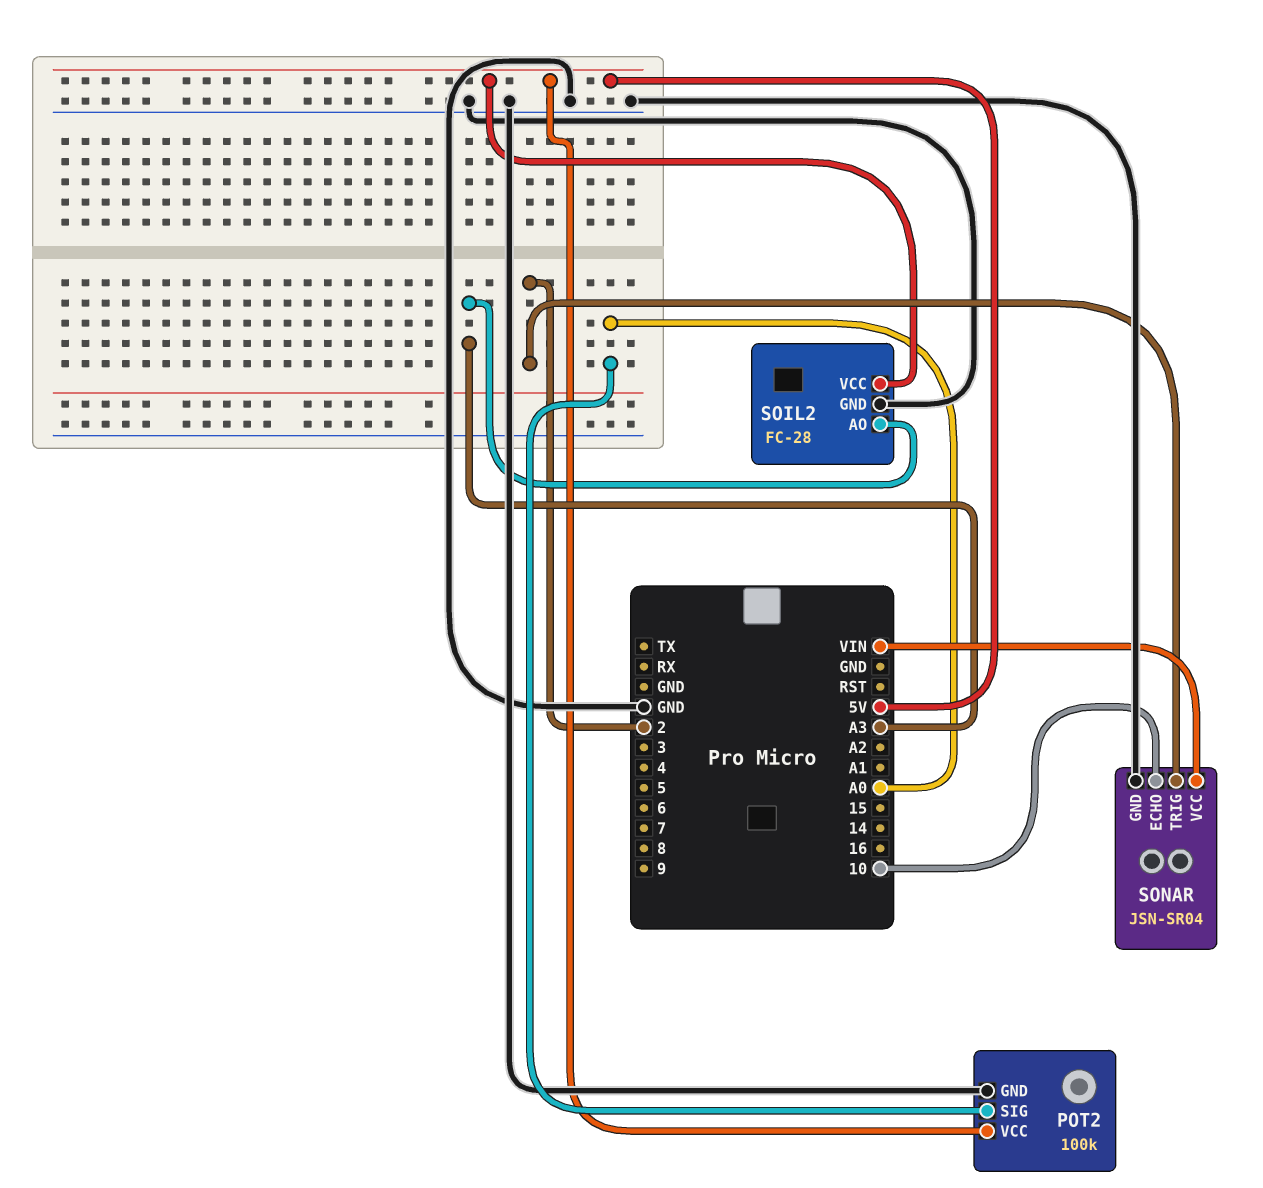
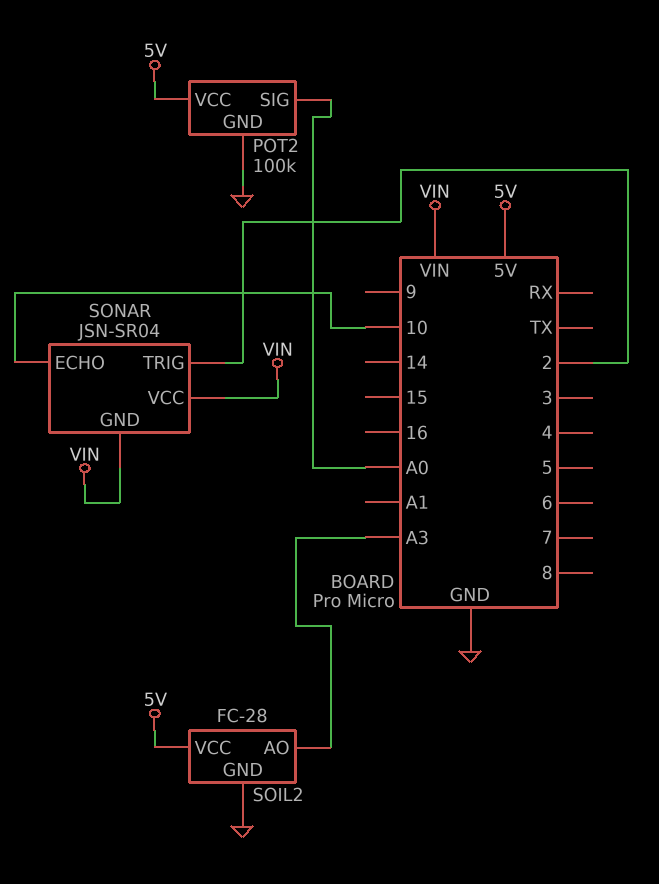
SONAR pin GND: GND -> VIN

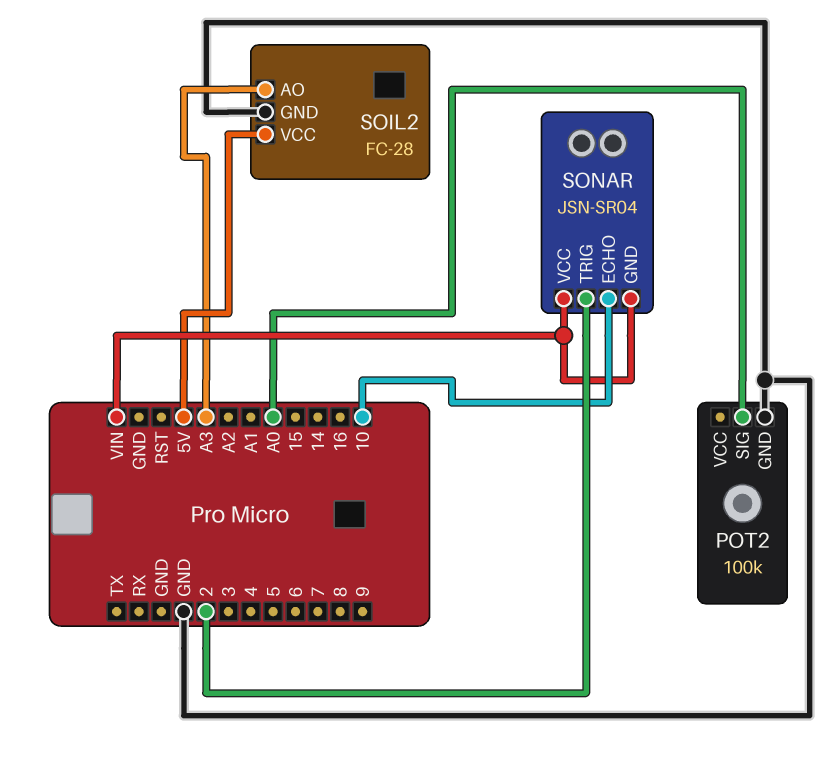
POT2 pin VCC: 5V -> none

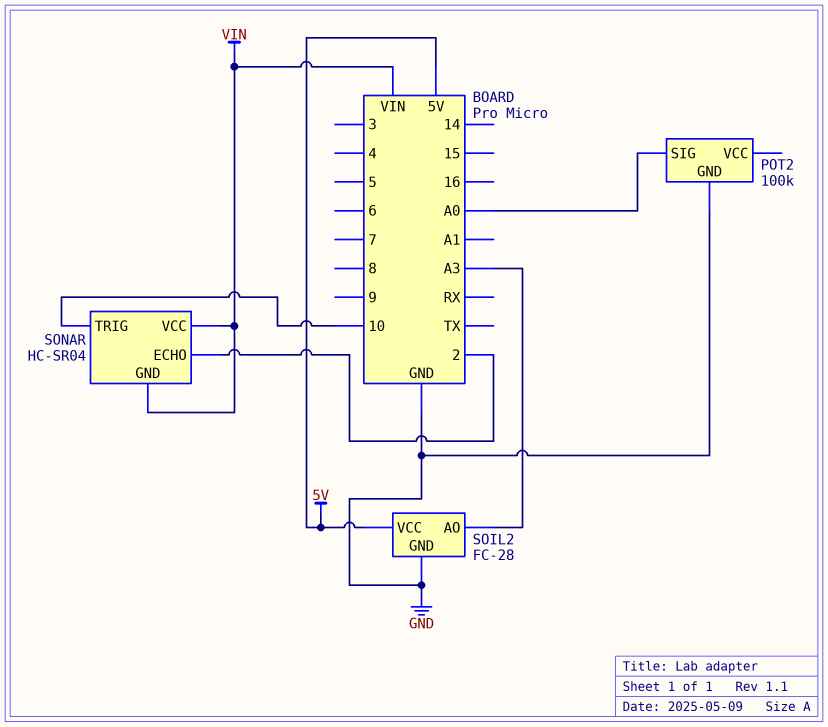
SONAR: JSN-SR04 -> HC-SR04
SONAR pin ECHO: 10 -> 2
SONAR pin TRIG: 2 -> 10

